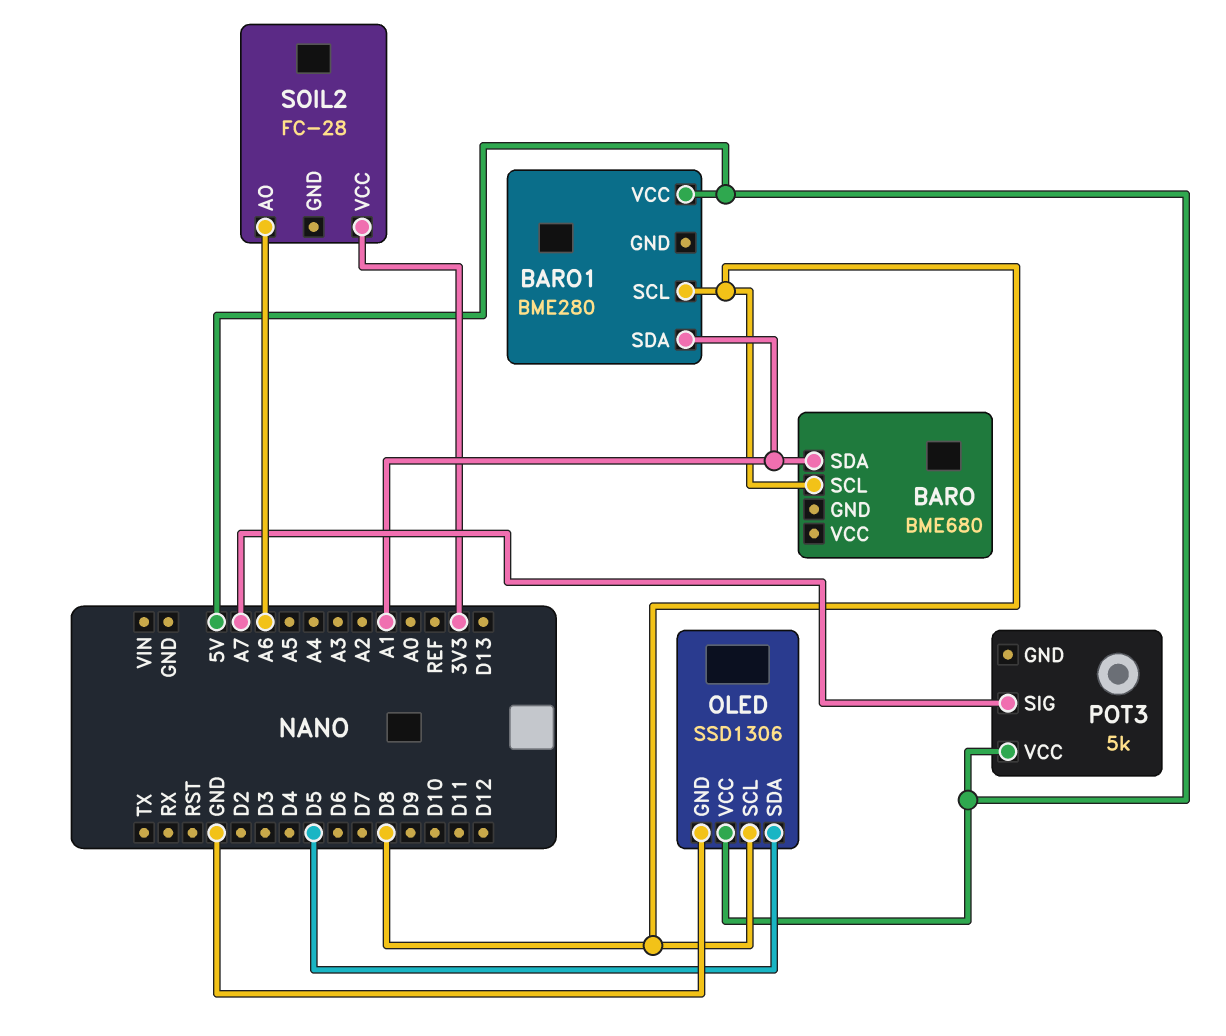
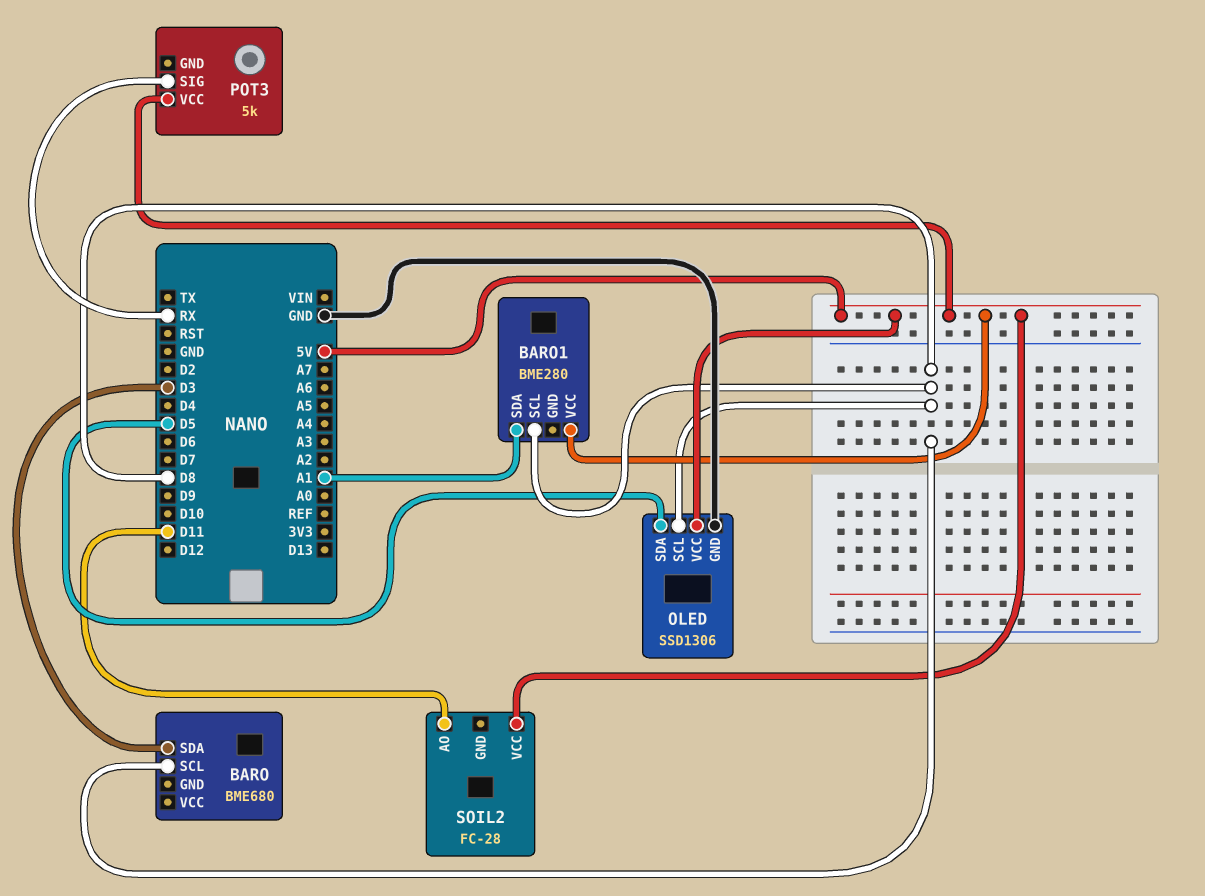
BARO pin SDA: A1 -> D3
POT3 pin SIG: A7 -> RX
SOIL2 pin AO: A6 -> D11
SOIL2 pin VCC: 3V3 -> 5V

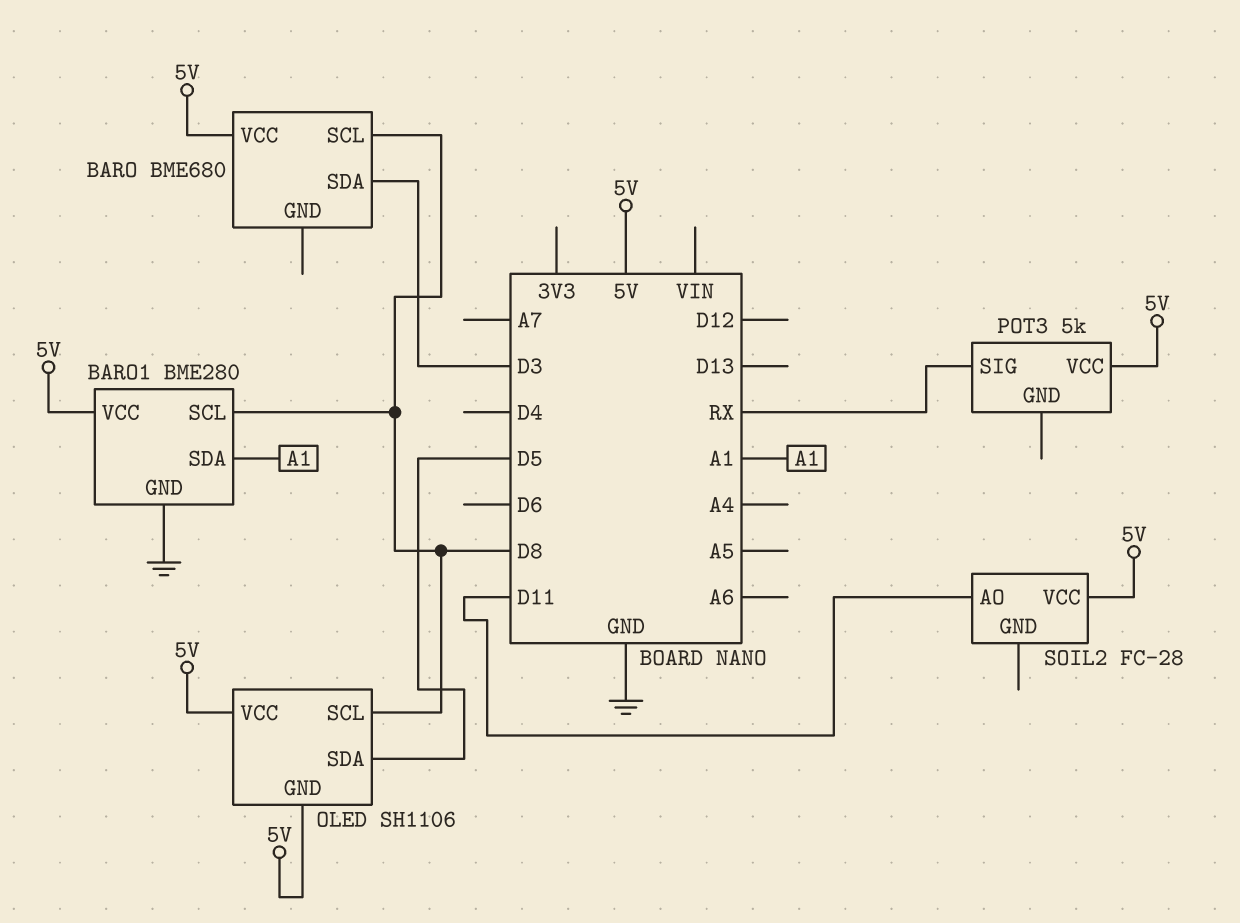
BARO pin VCC: none -> 5V
BARO1 pin GND: none -> GND
OLED: SSD1306 -> SH1106
OLED pin GND: GND -> 5V

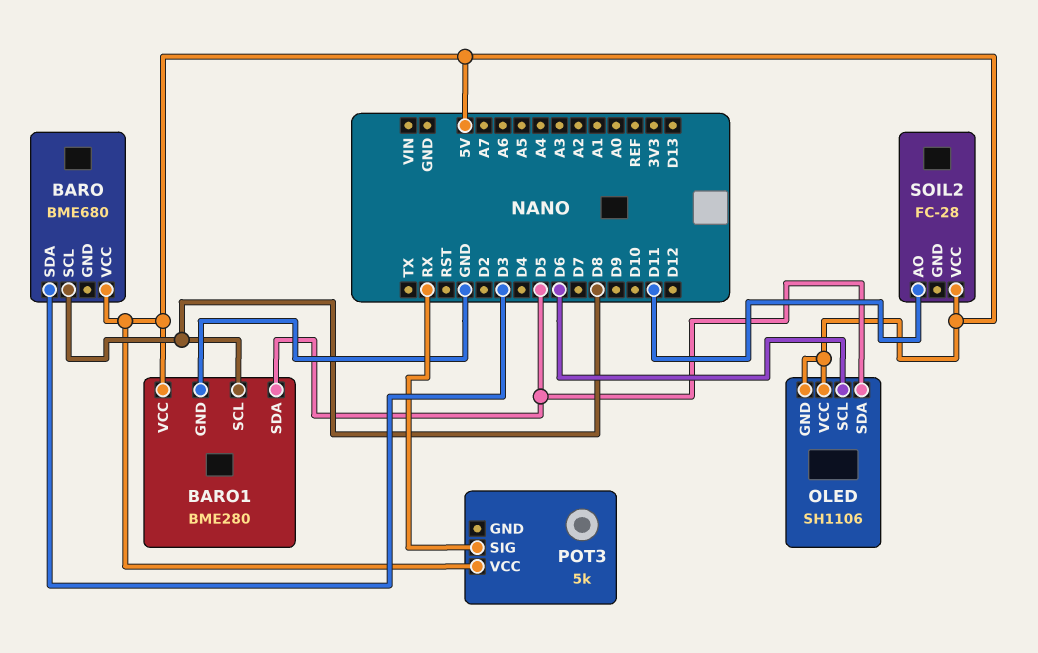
BARO1 pin SDA: A1 -> D5
OLED pin SCL: D8 -> D6

